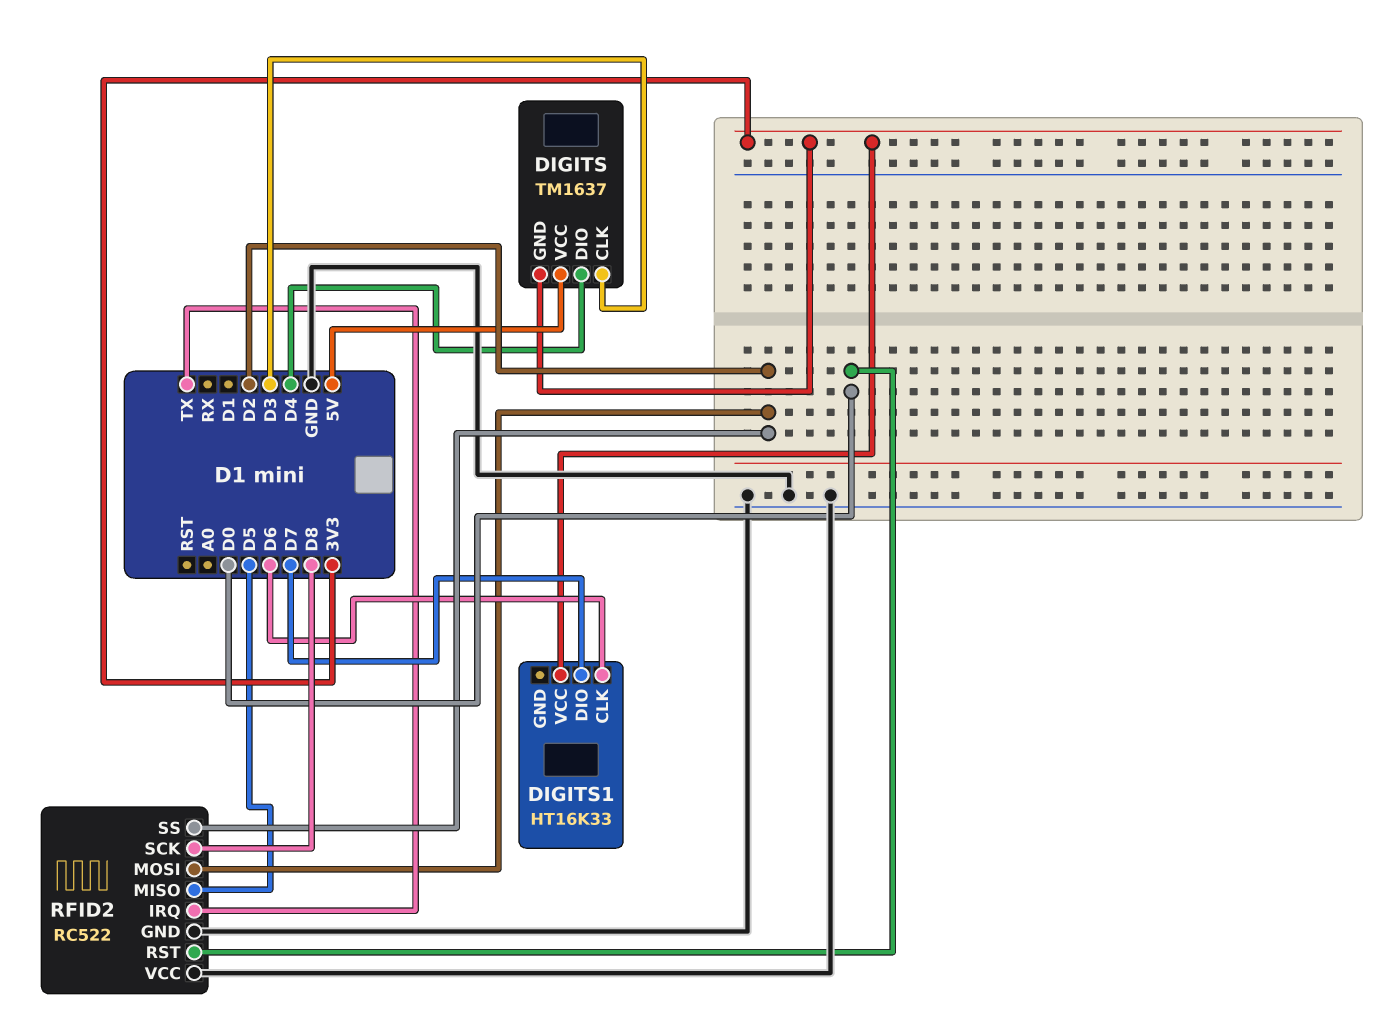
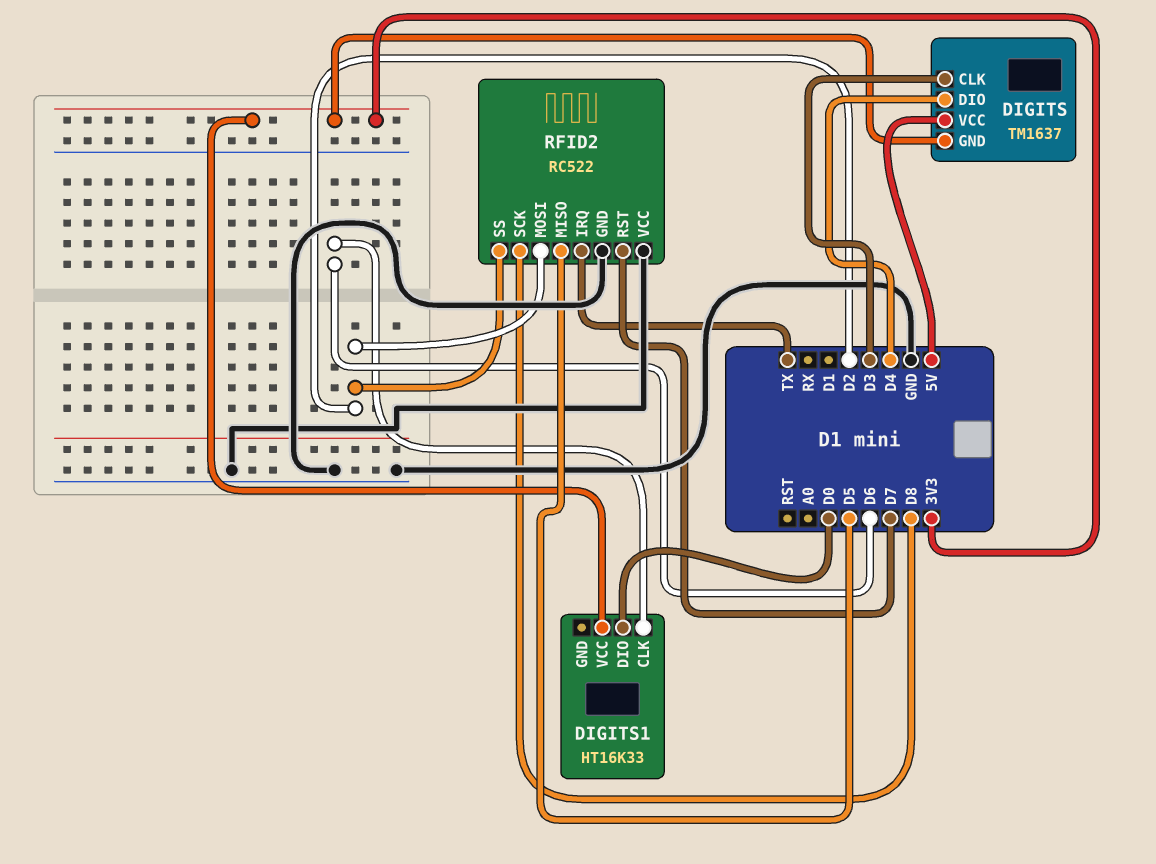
DIGITS1 pin DIO: D7 -> D0
RFID2 pin RST: D0 -> D7

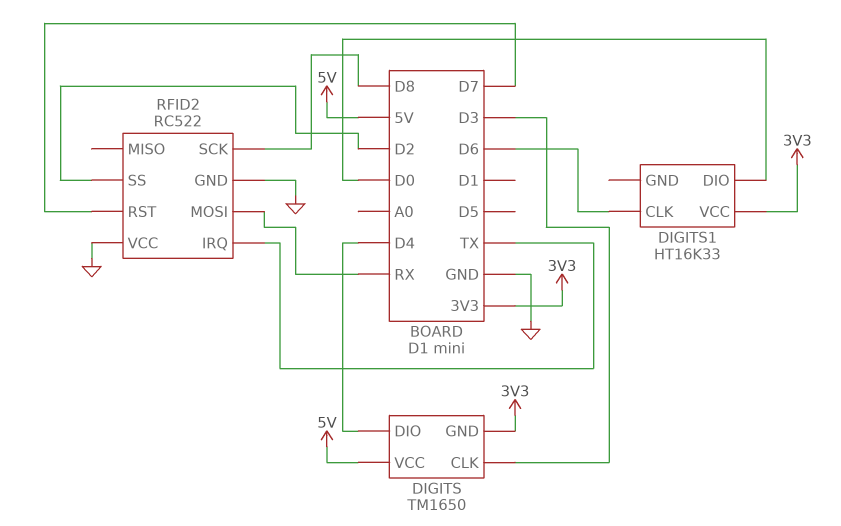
DIGITS: TM1637 -> TM1650
RFID2 pin MISO: D5 -> none
RFID2 pin MOSI: D2 -> RX

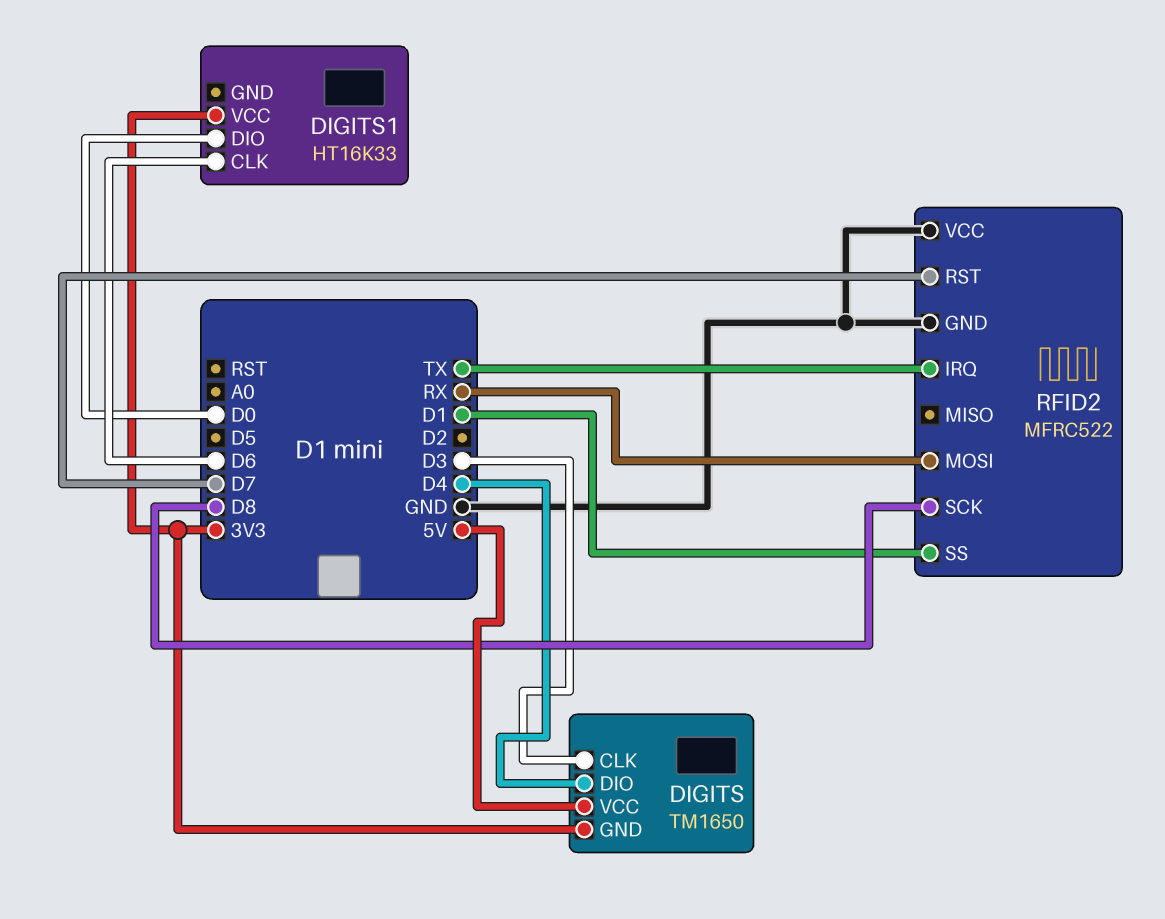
RFID2: RC522 -> MFRC522
RFID2 pin SS: D2 -> D1

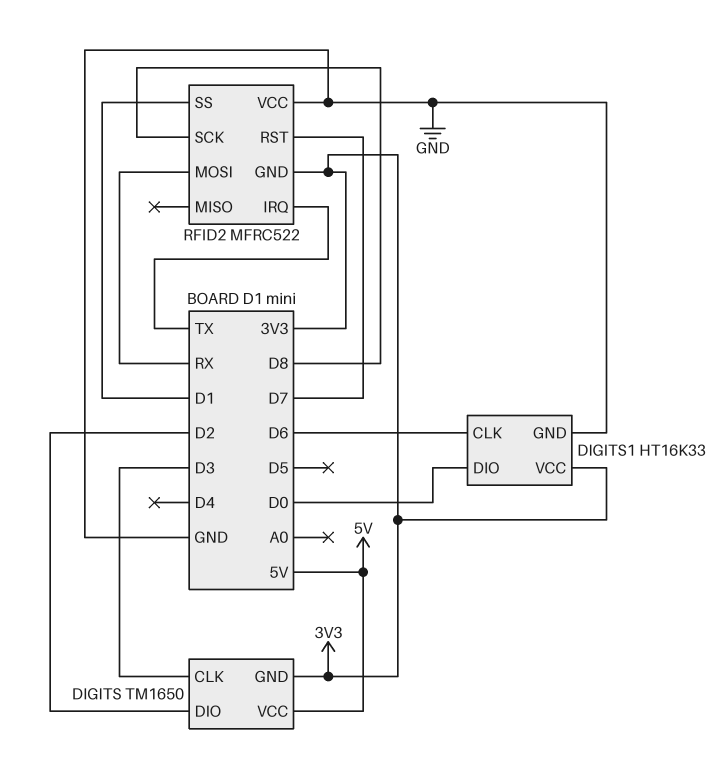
DIGITS pin DIO: D4 -> D2
DIGITS1 pin GND: none -> GND
RFID2 pin GND: GND -> 3V3

